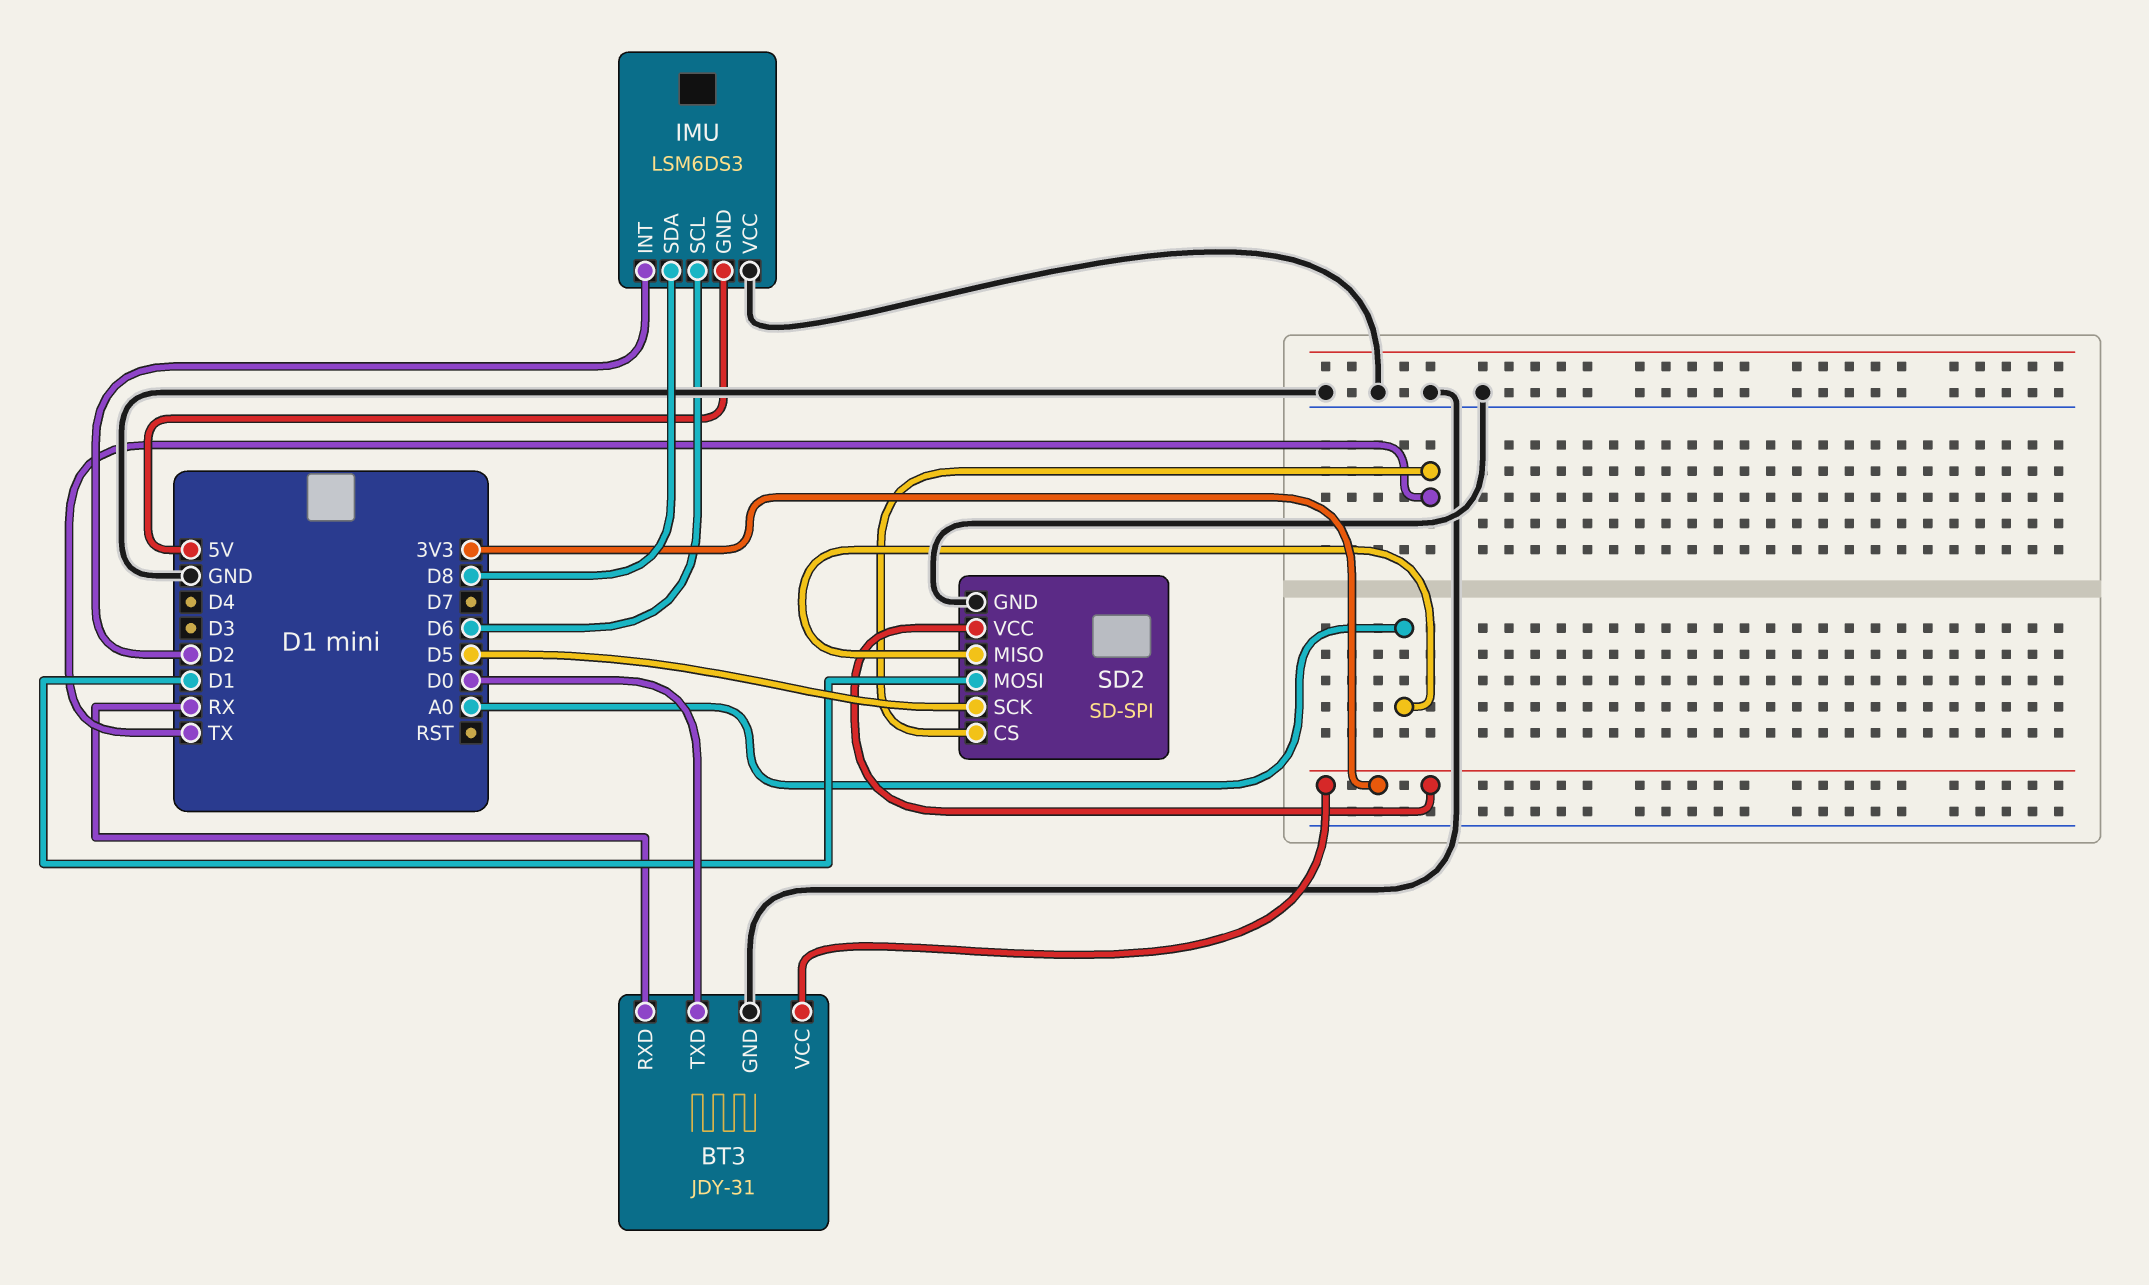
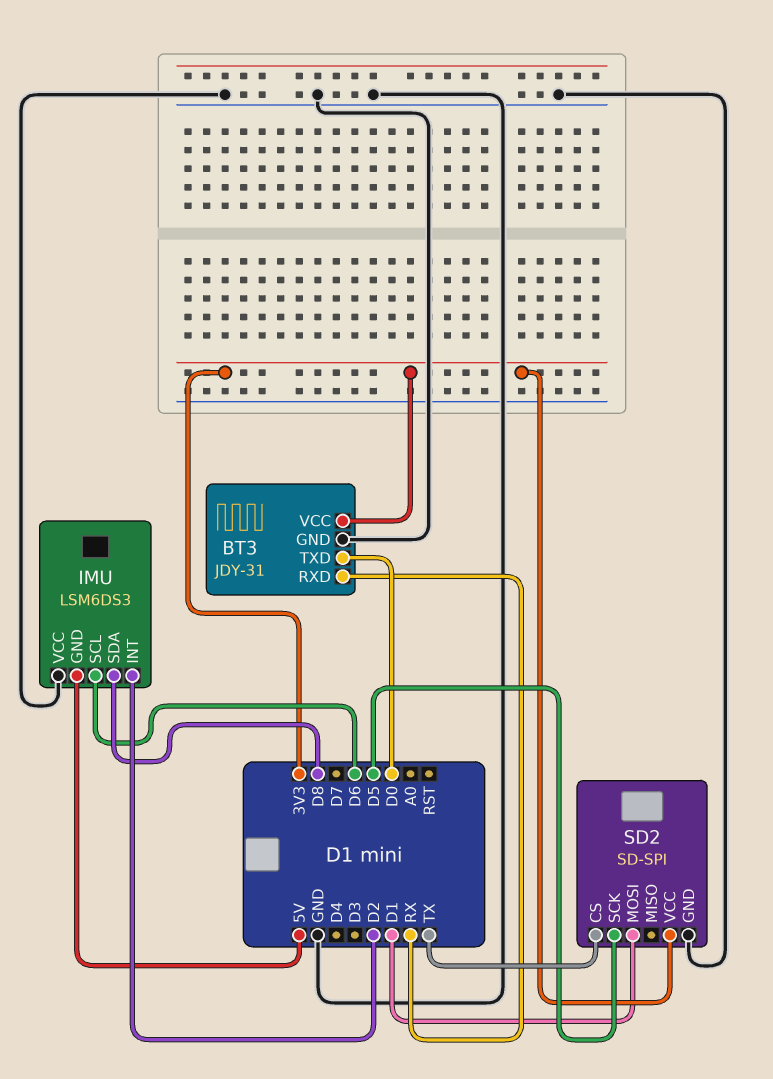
SD2 pin MISO: A0 -> none

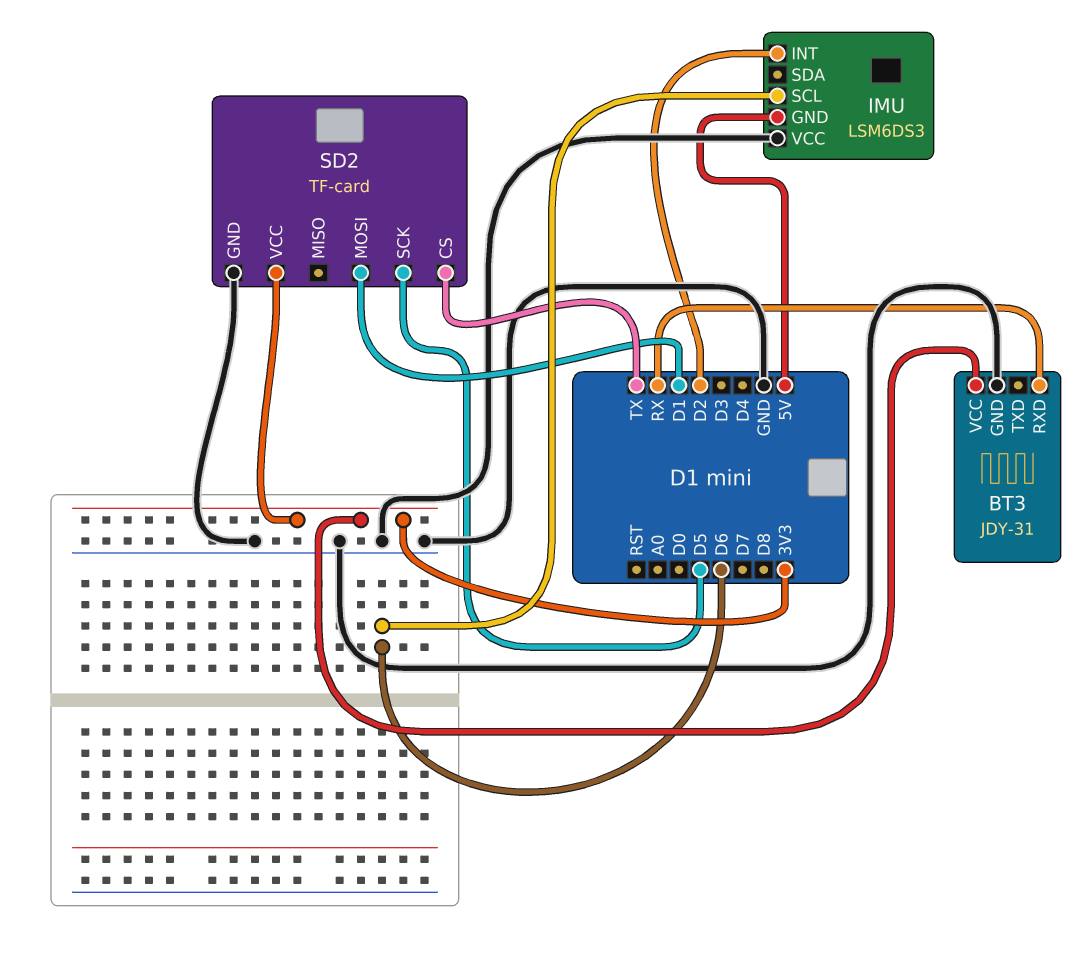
BT3 pin TXD: D0 -> none
IMU pin SDA: D8 -> none
SD2: SD-SPI -> TF-card

